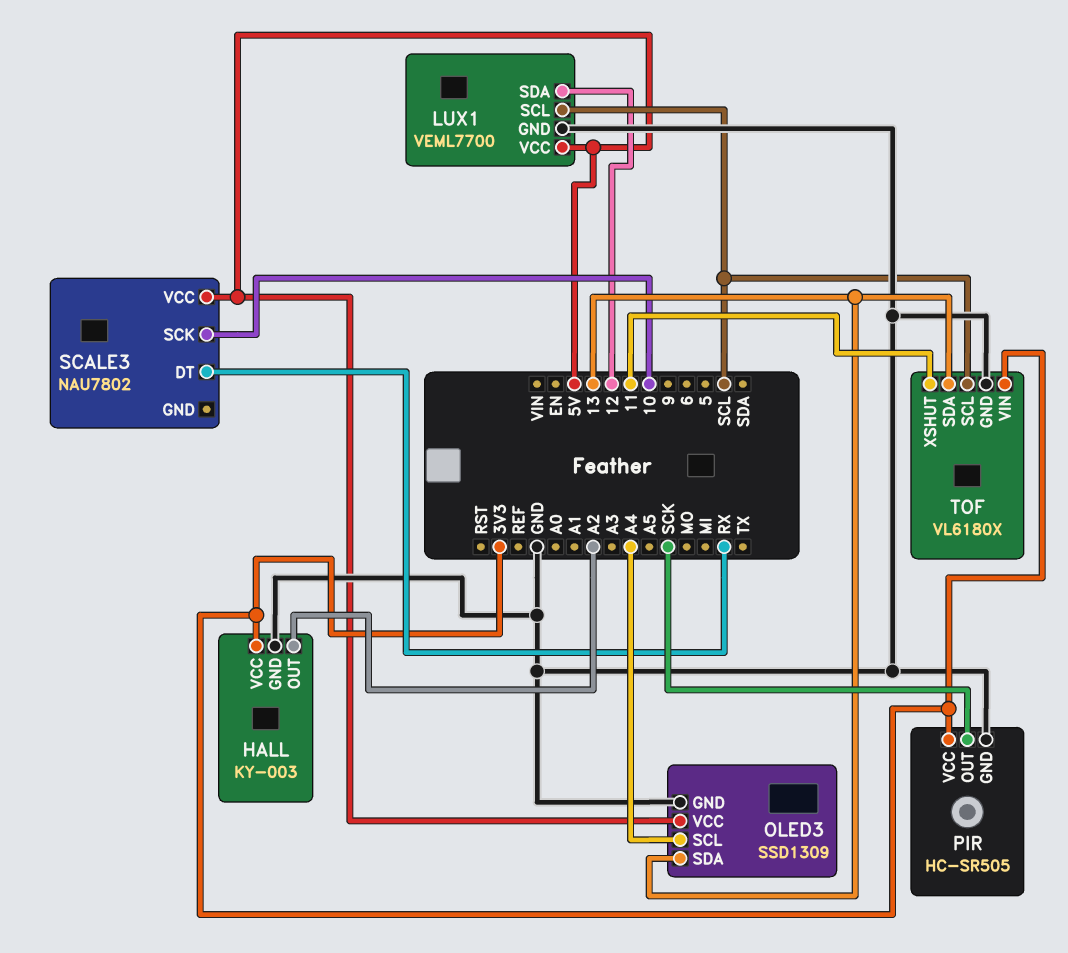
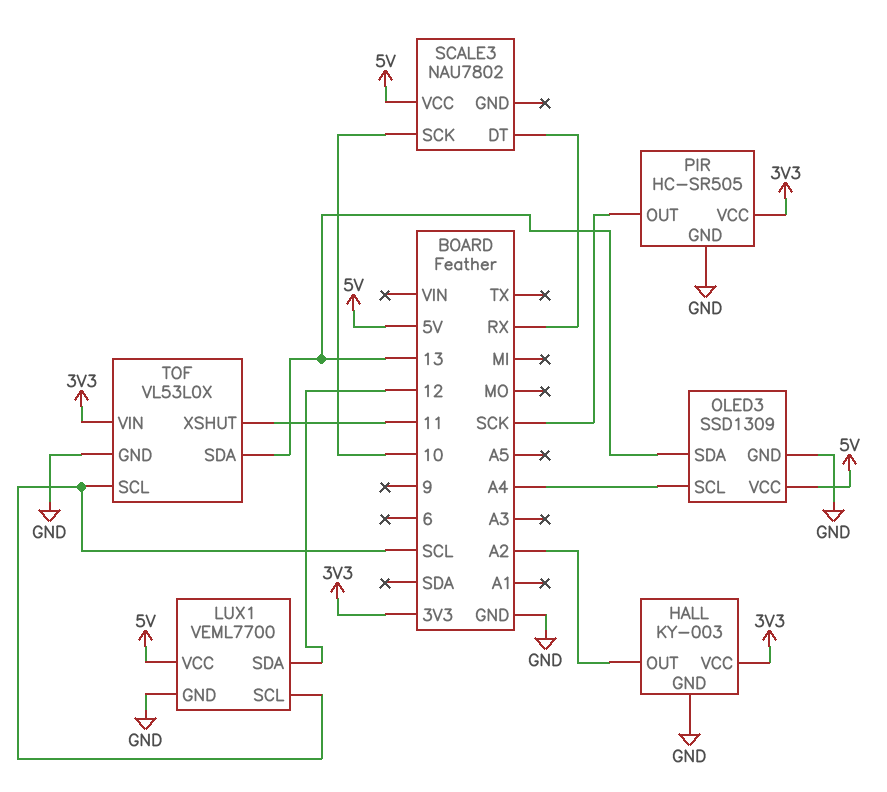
TOF: VL6180X -> VL53L0X

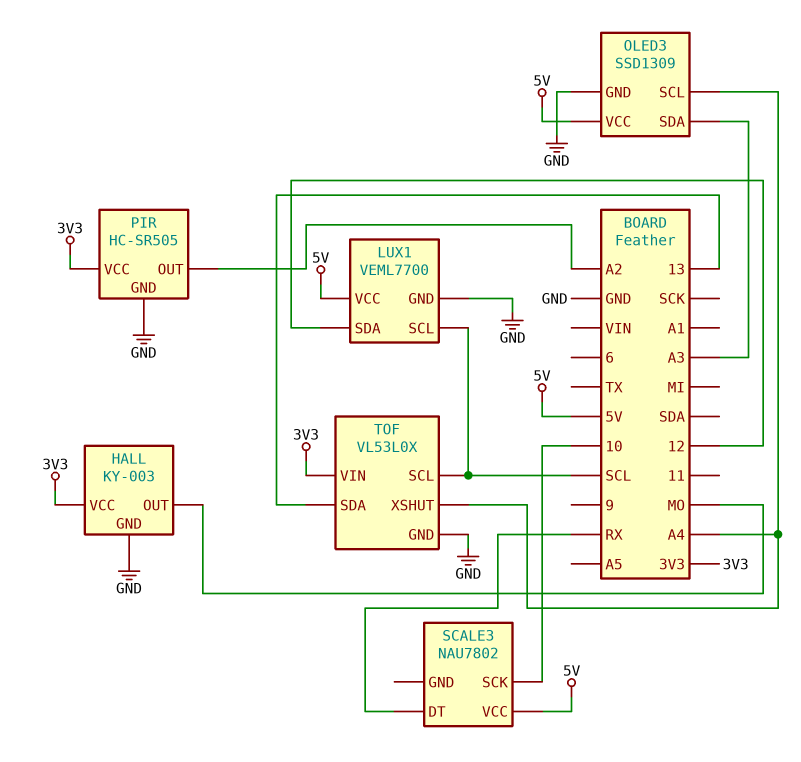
HALL pin OUT: A2 -> MO
OLED3 pin SDA: 13 -> A3
PIR pin OUT: SCK -> A2
TOF pin XSHUT: 11 -> A4

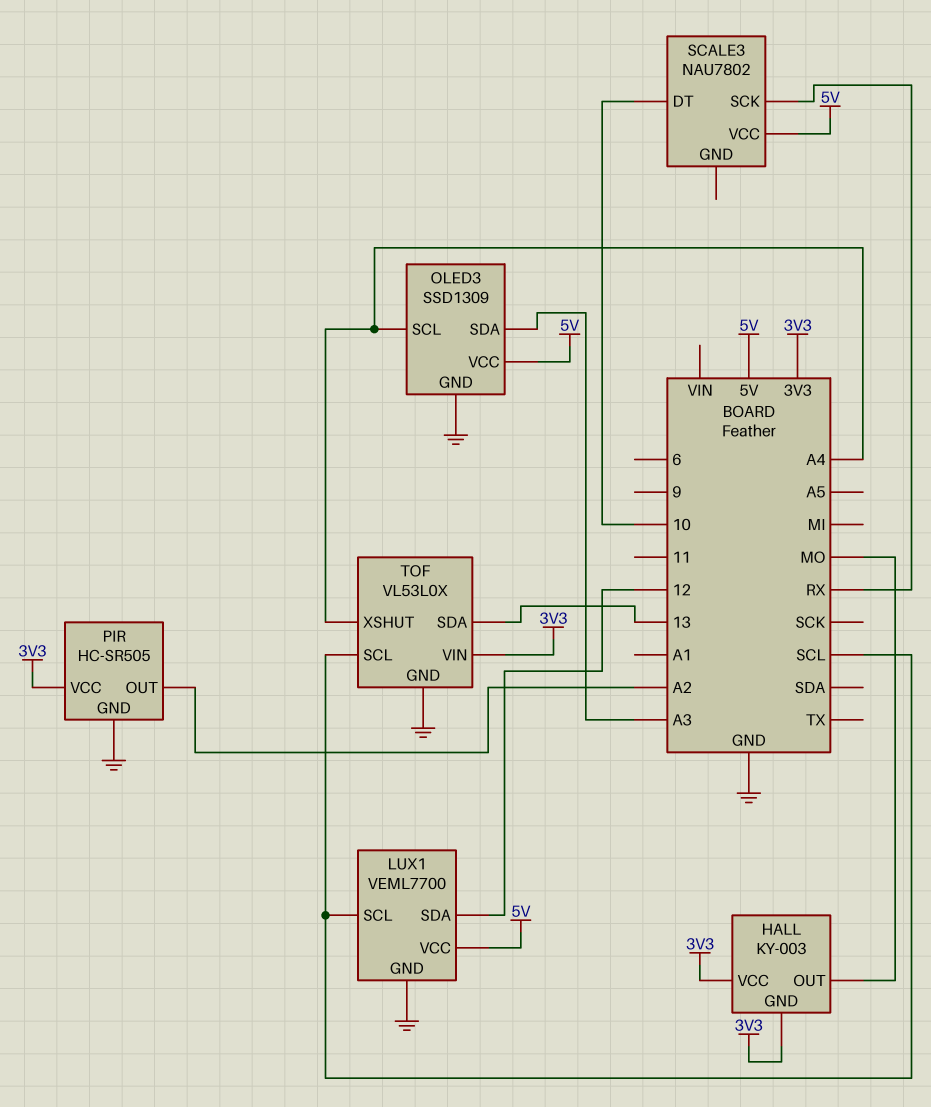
HALL pin GND: GND -> 3V3
SCALE3 pin DT: RX -> 10
SCALE3 pin SCK: 10 -> RX

